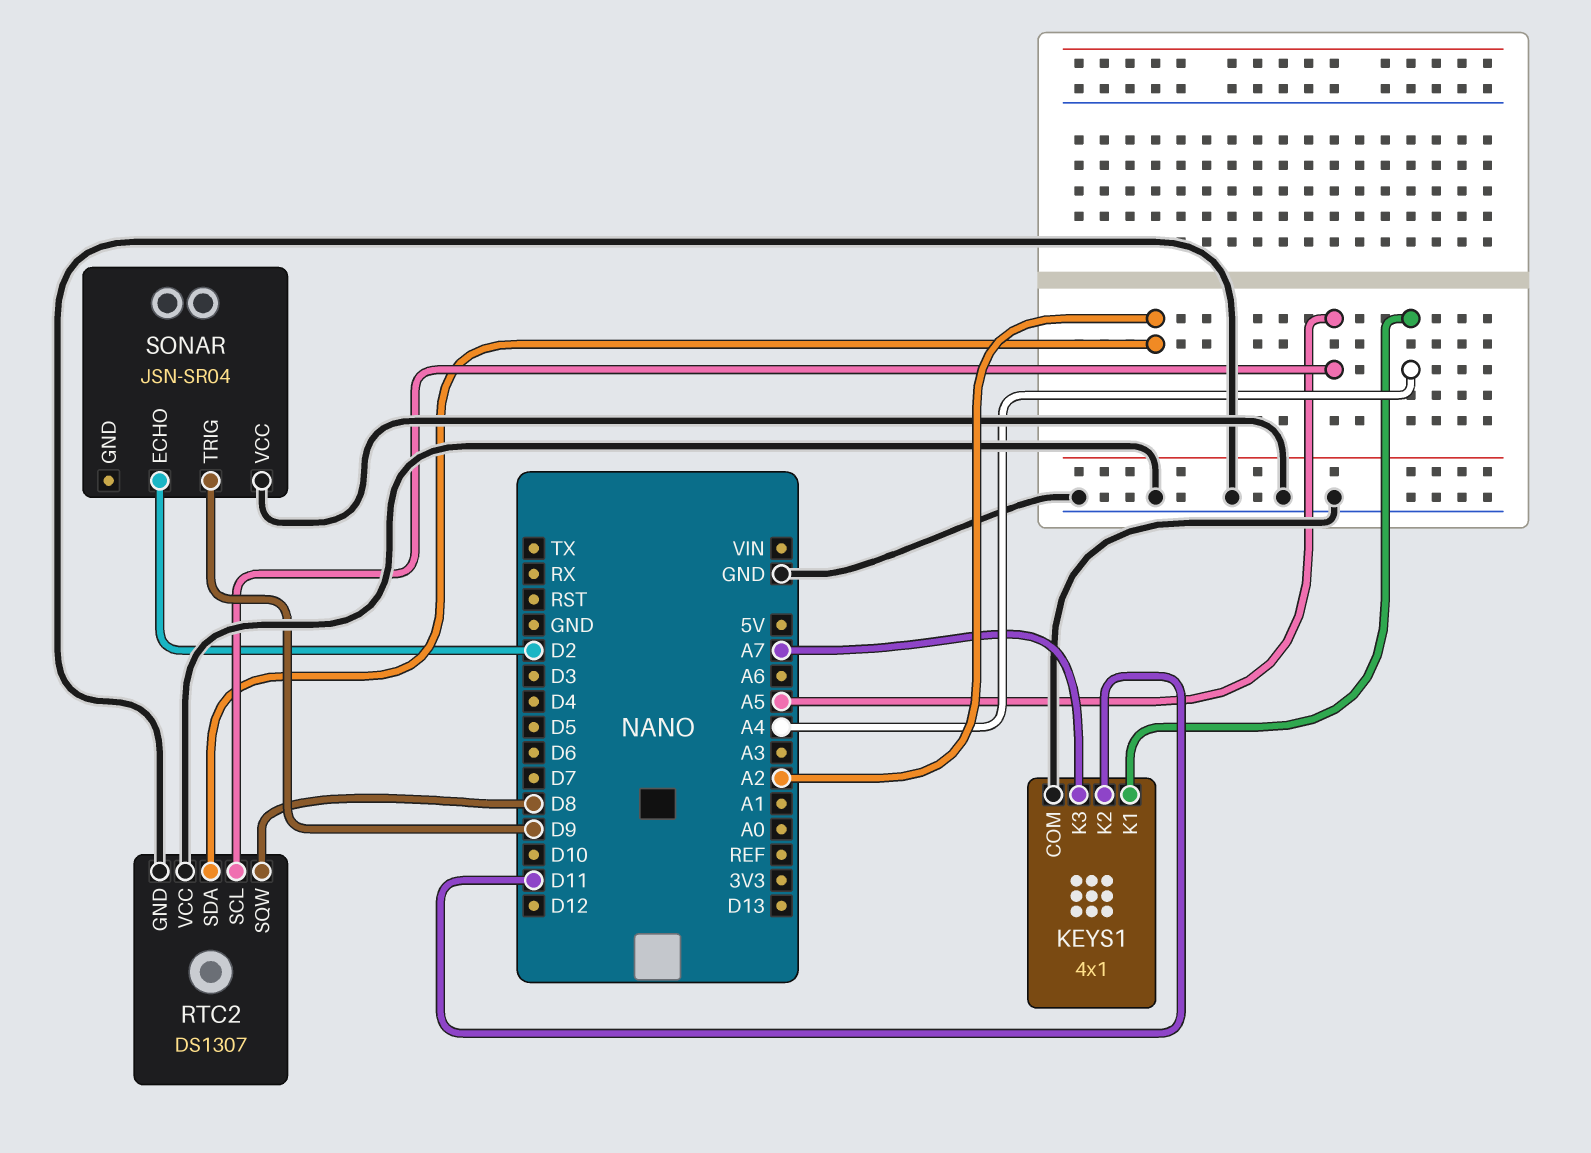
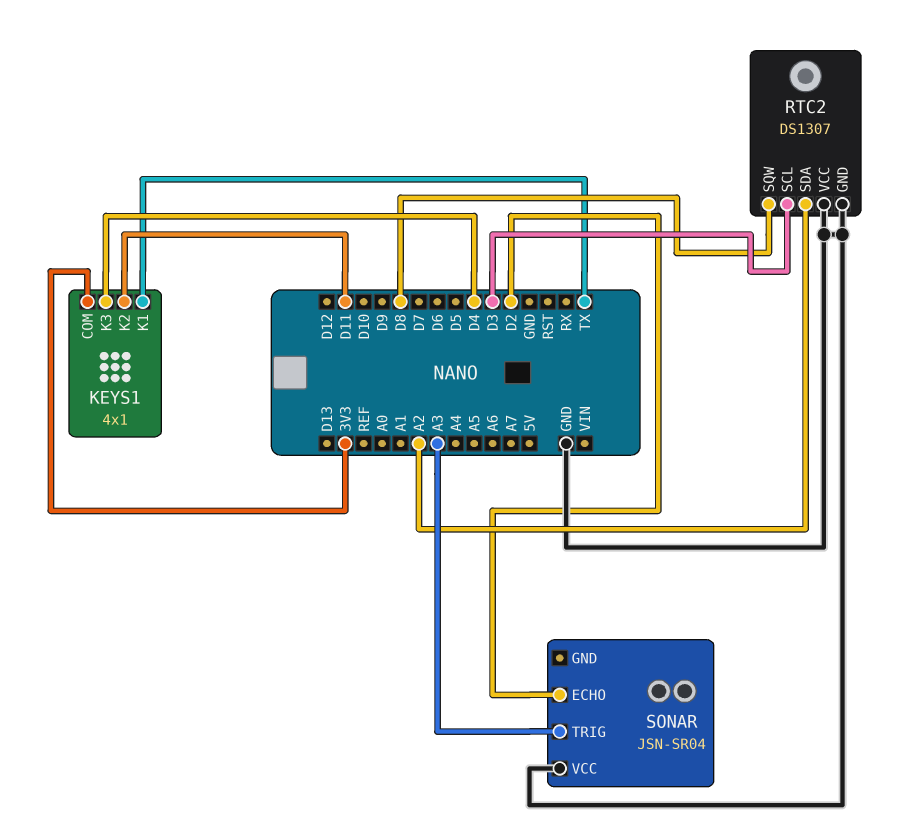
KEYS1 pin COM: GND -> 3V3
KEYS1 pin K1: A4 -> TX
KEYS1 pin K3: A7 -> D4
RTC2 pin SCL: A5 -> D3
SONAR pin TRIG: D9 -> A3

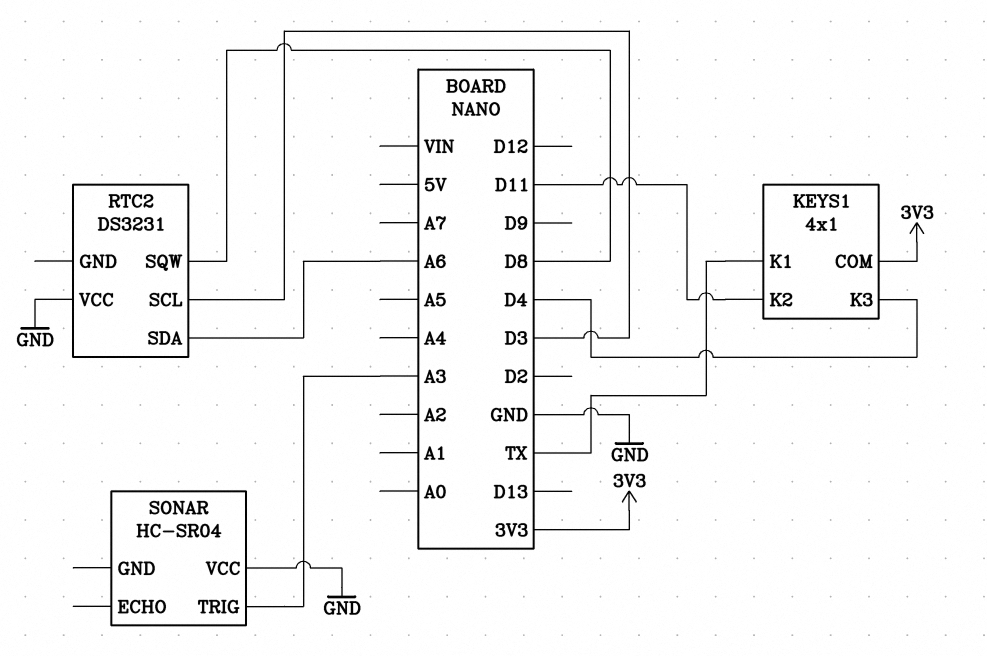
RTC2: DS1307 -> DS3231
RTC2 pin GND: GND -> none
RTC2 pin SDA: A2 -> A6
SONAR: JSN-SR04 -> HC-SR04
SONAR pin ECHO: D2 -> none

